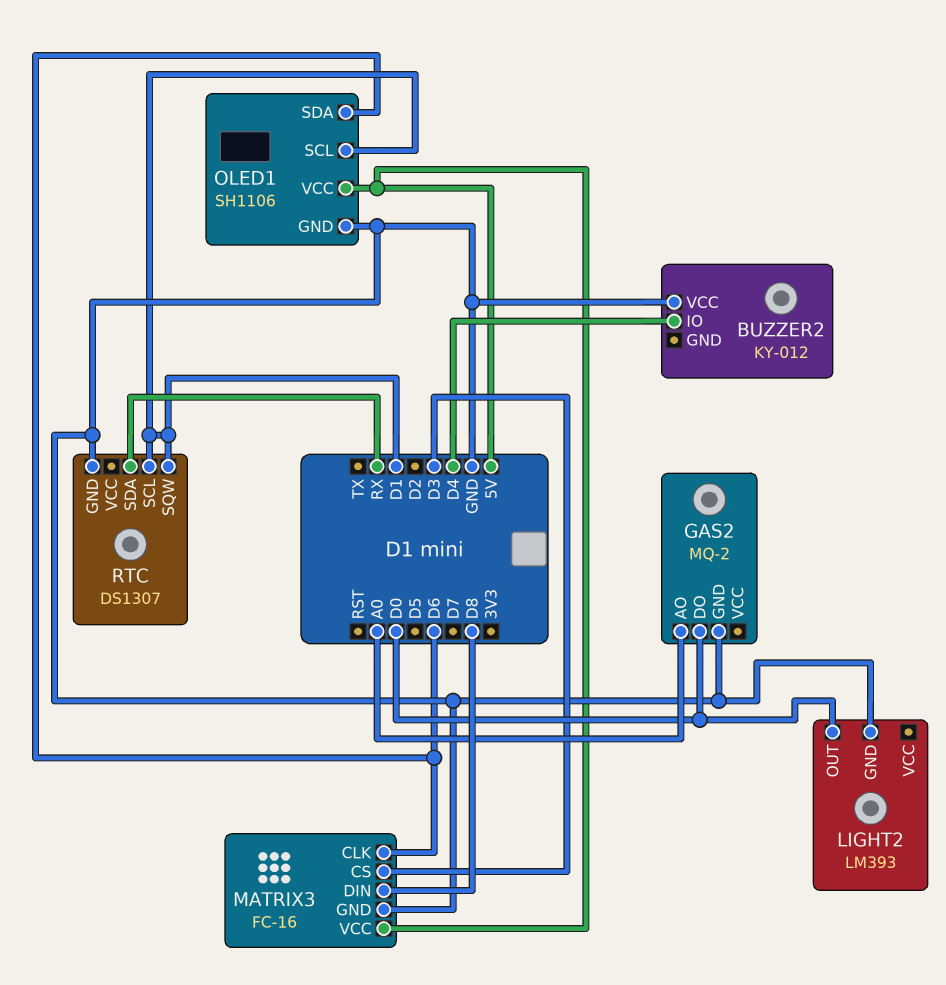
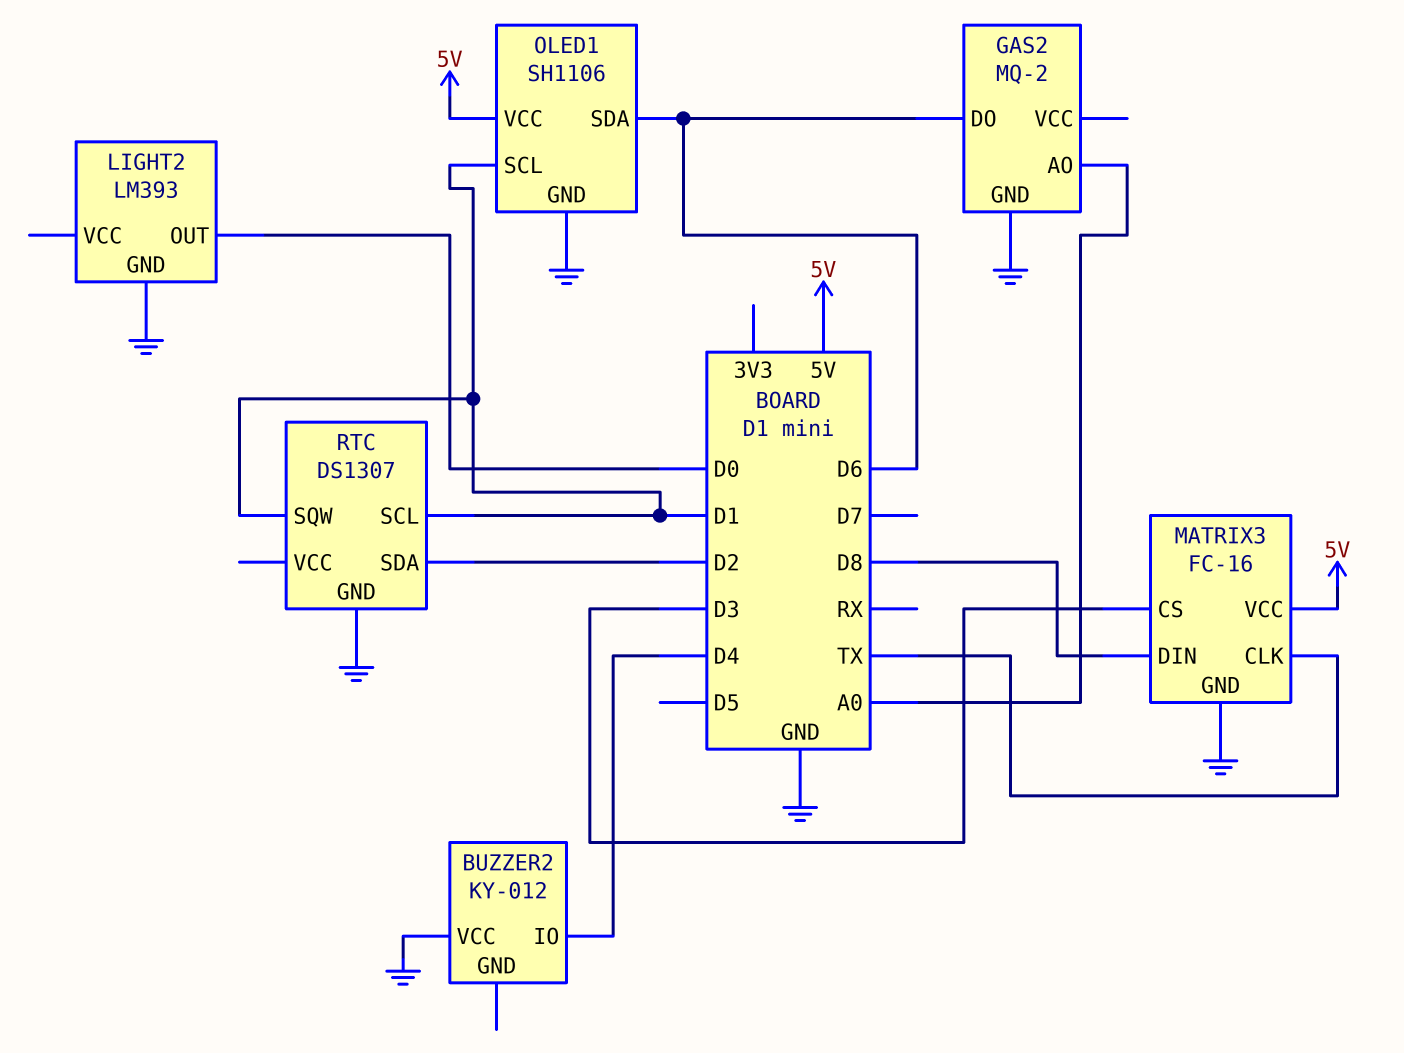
GAS2 pin DO: D0 -> D6
MATRIX3 pin CLK: D6 -> TX
RTC pin SDA: RX -> D2

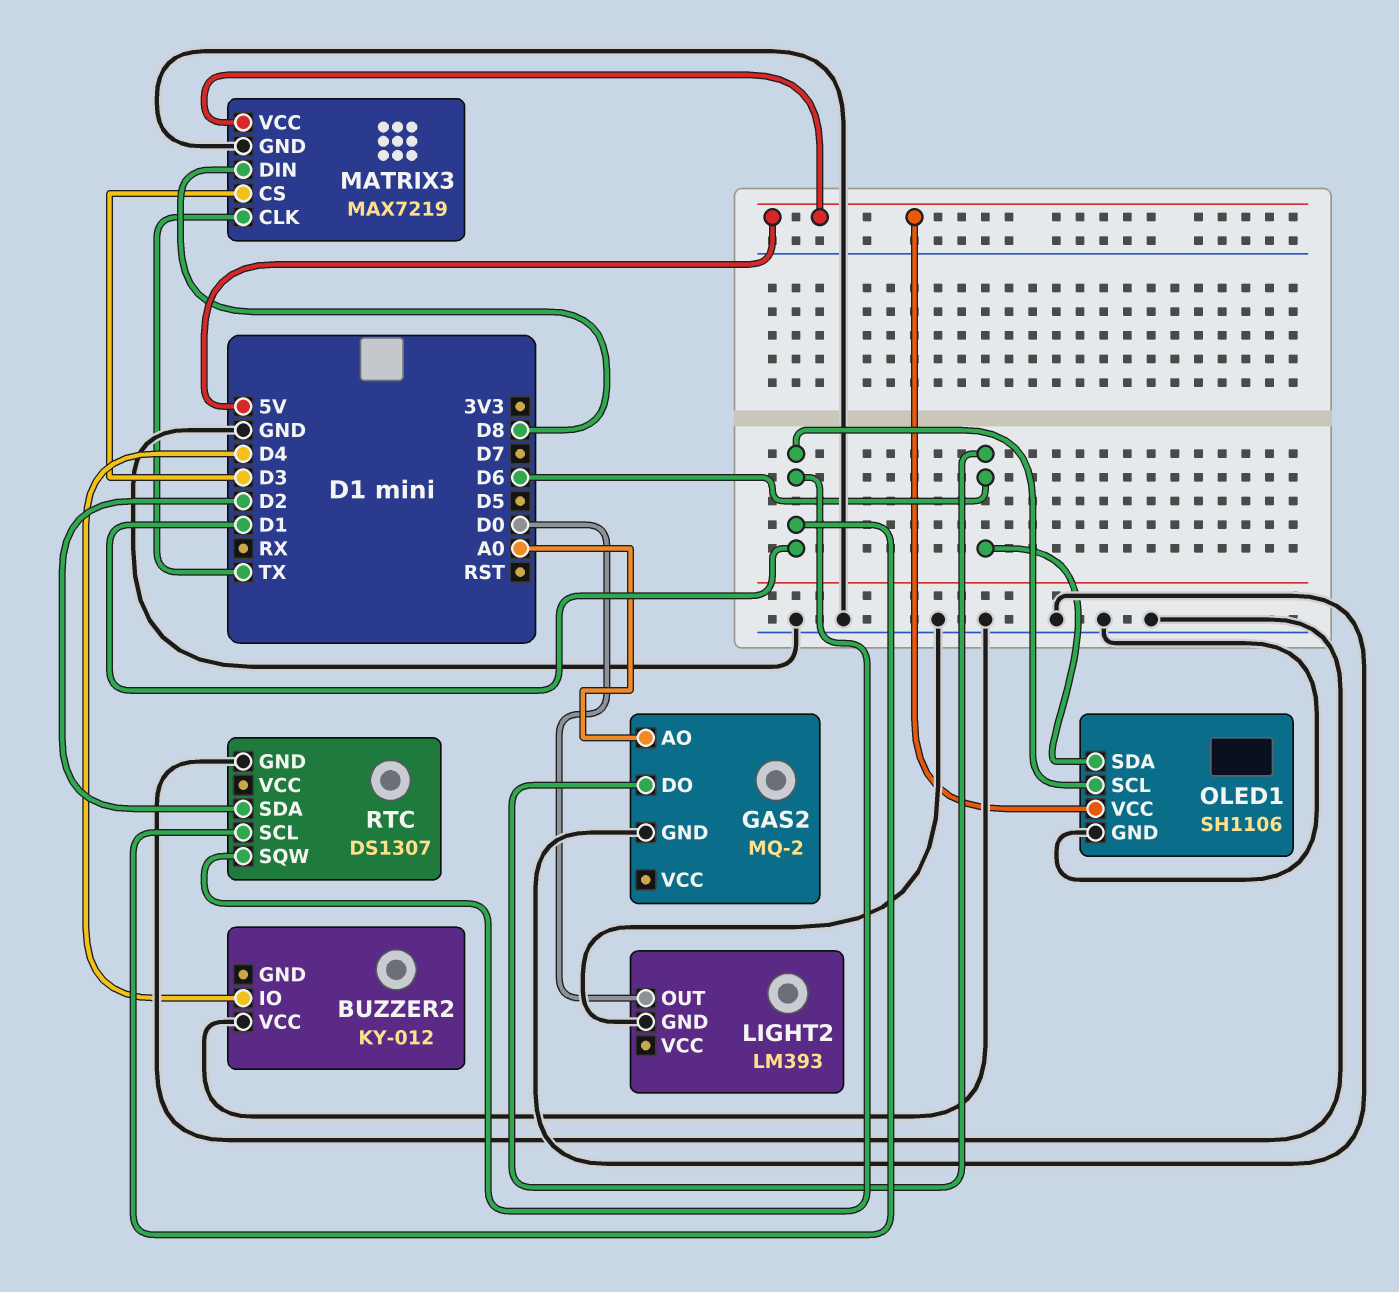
MATRIX3: FC-16 -> MAX7219

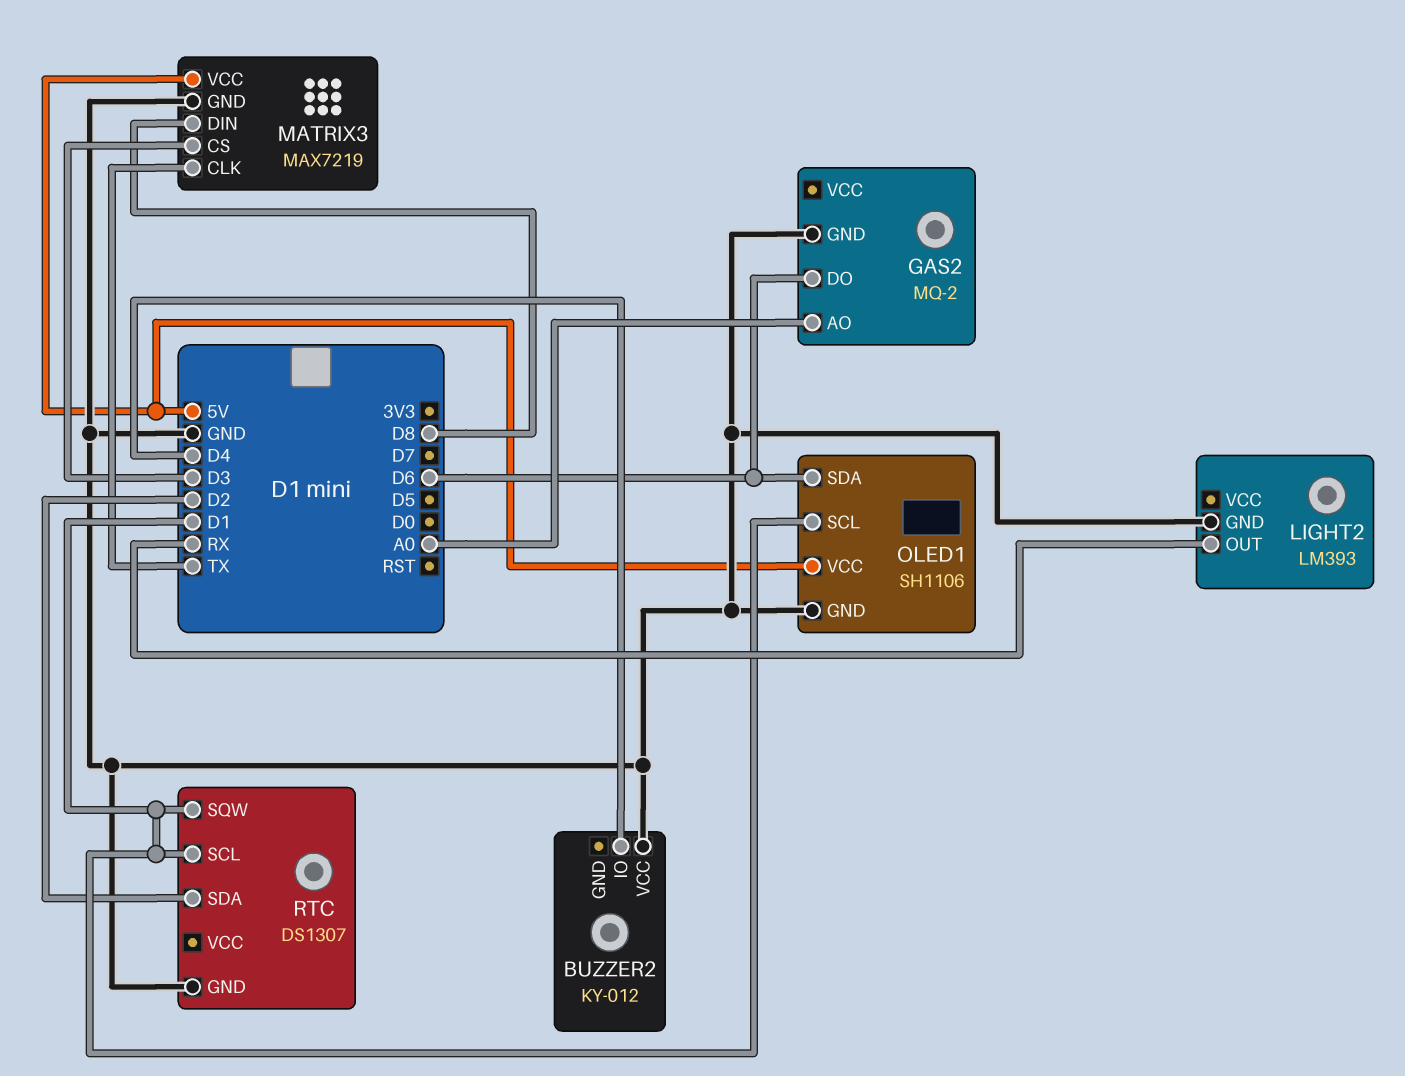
LIGHT2 pin OUT: D0 -> RX

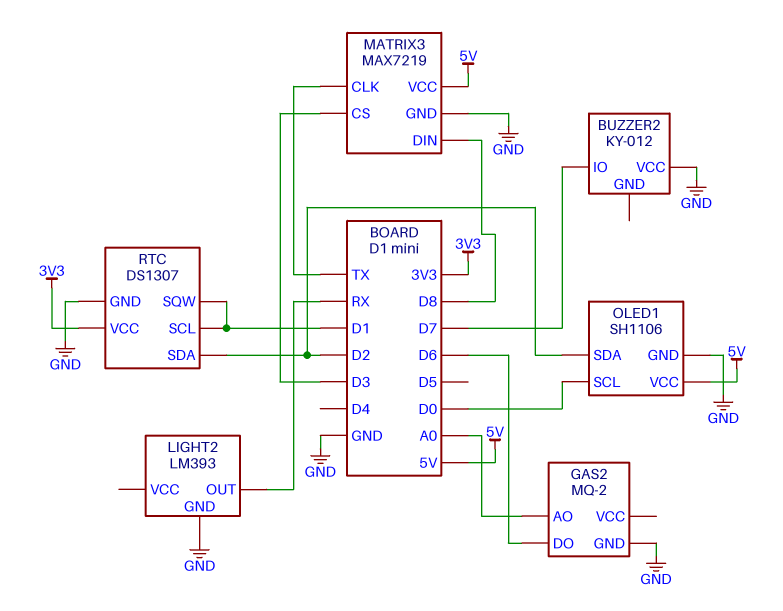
BUZZER2 pin IO: D4 -> D7
OLED1 pin SCL: D1 -> D0
OLED1 pin SDA: D6 -> D2
RTC pin VCC: none -> 3V3

